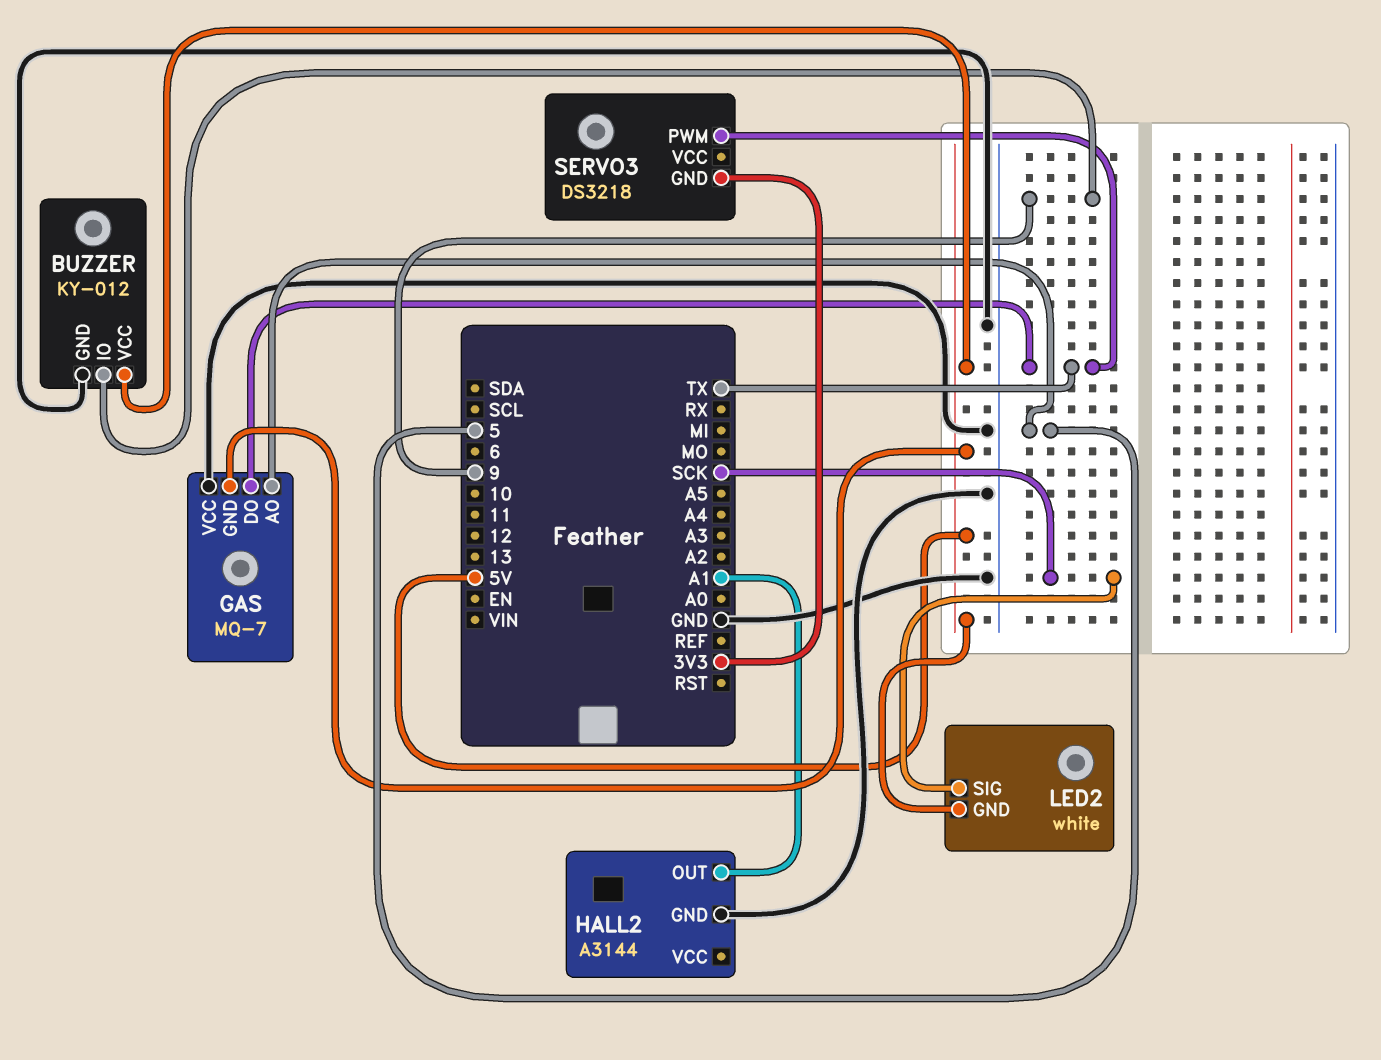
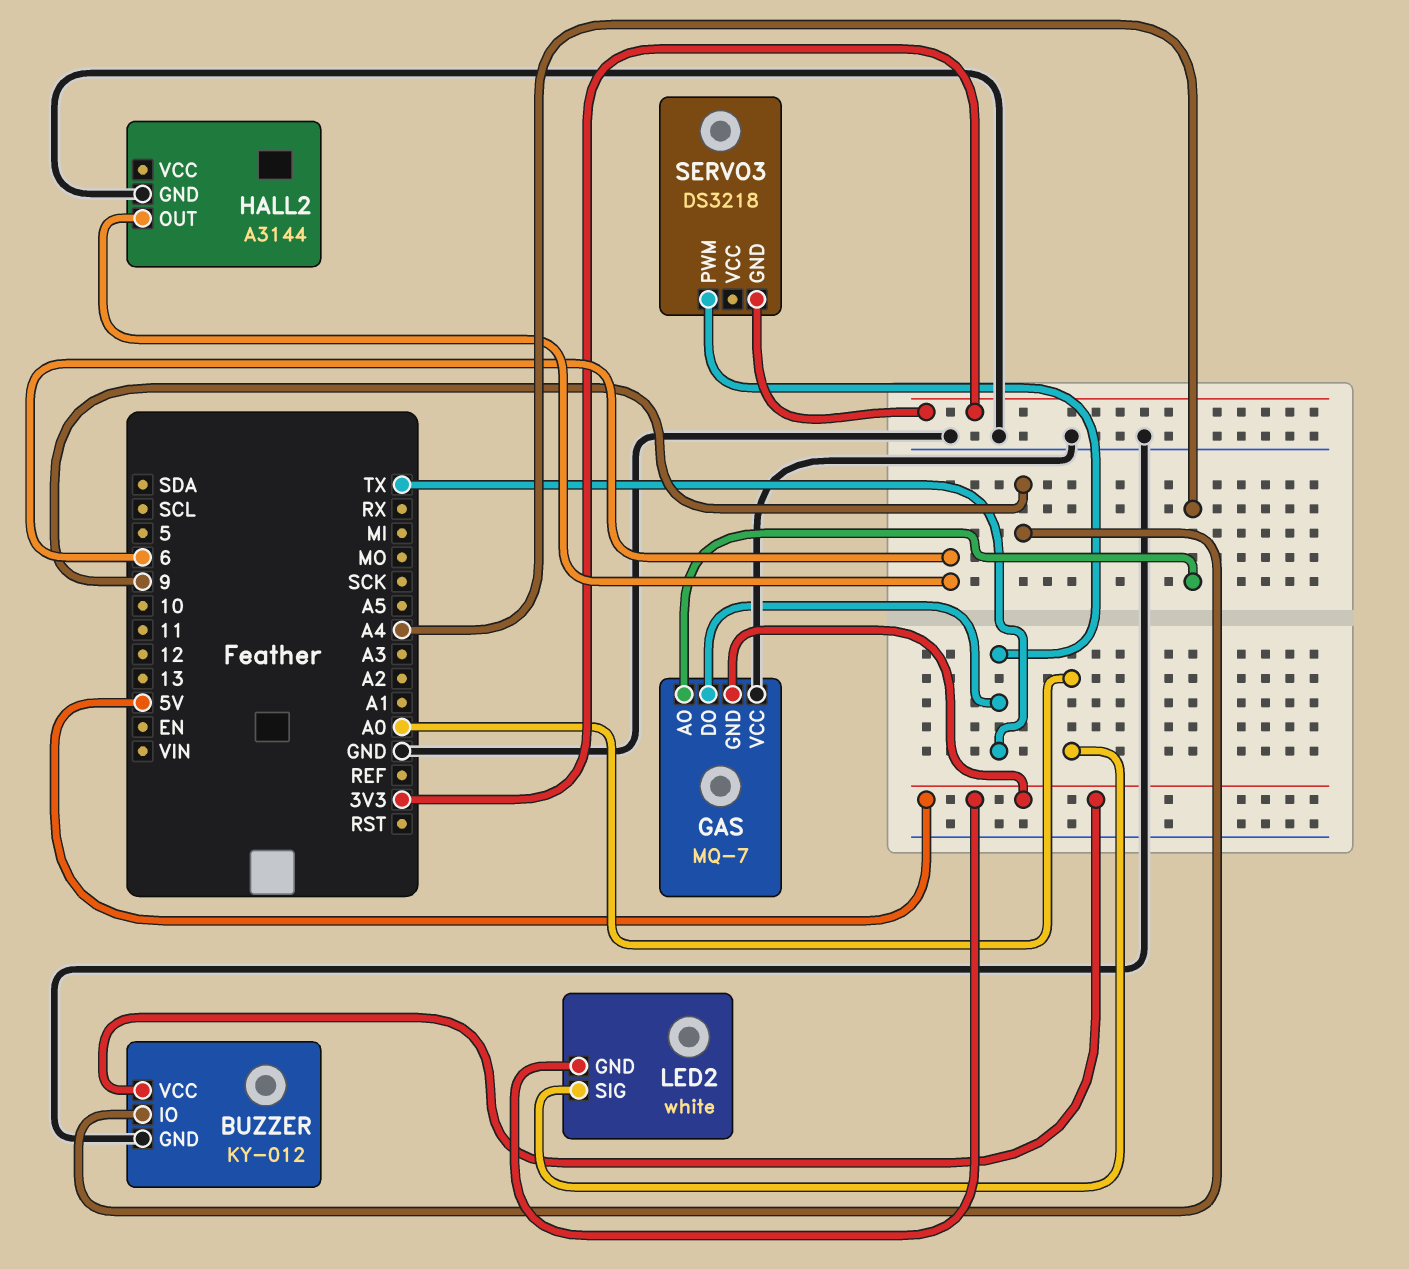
GAS pin AO: 5 -> A4
HALL2 pin OUT: A1 -> 6
LED2 pin SIG: SCK -> A0

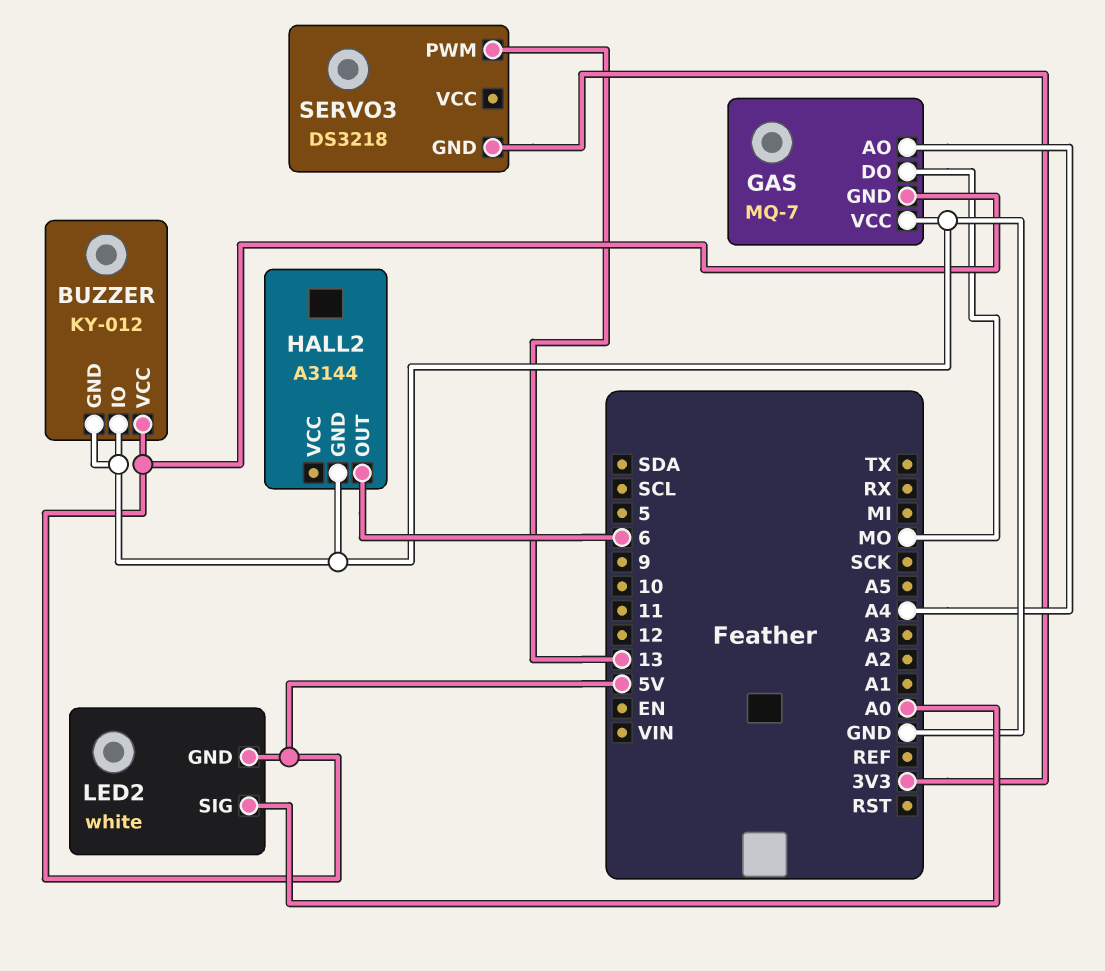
BUZZER pin IO: 9 -> GND
GAS pin DO: TX -> MO
SERVO3 pin PWM: TX -> 13

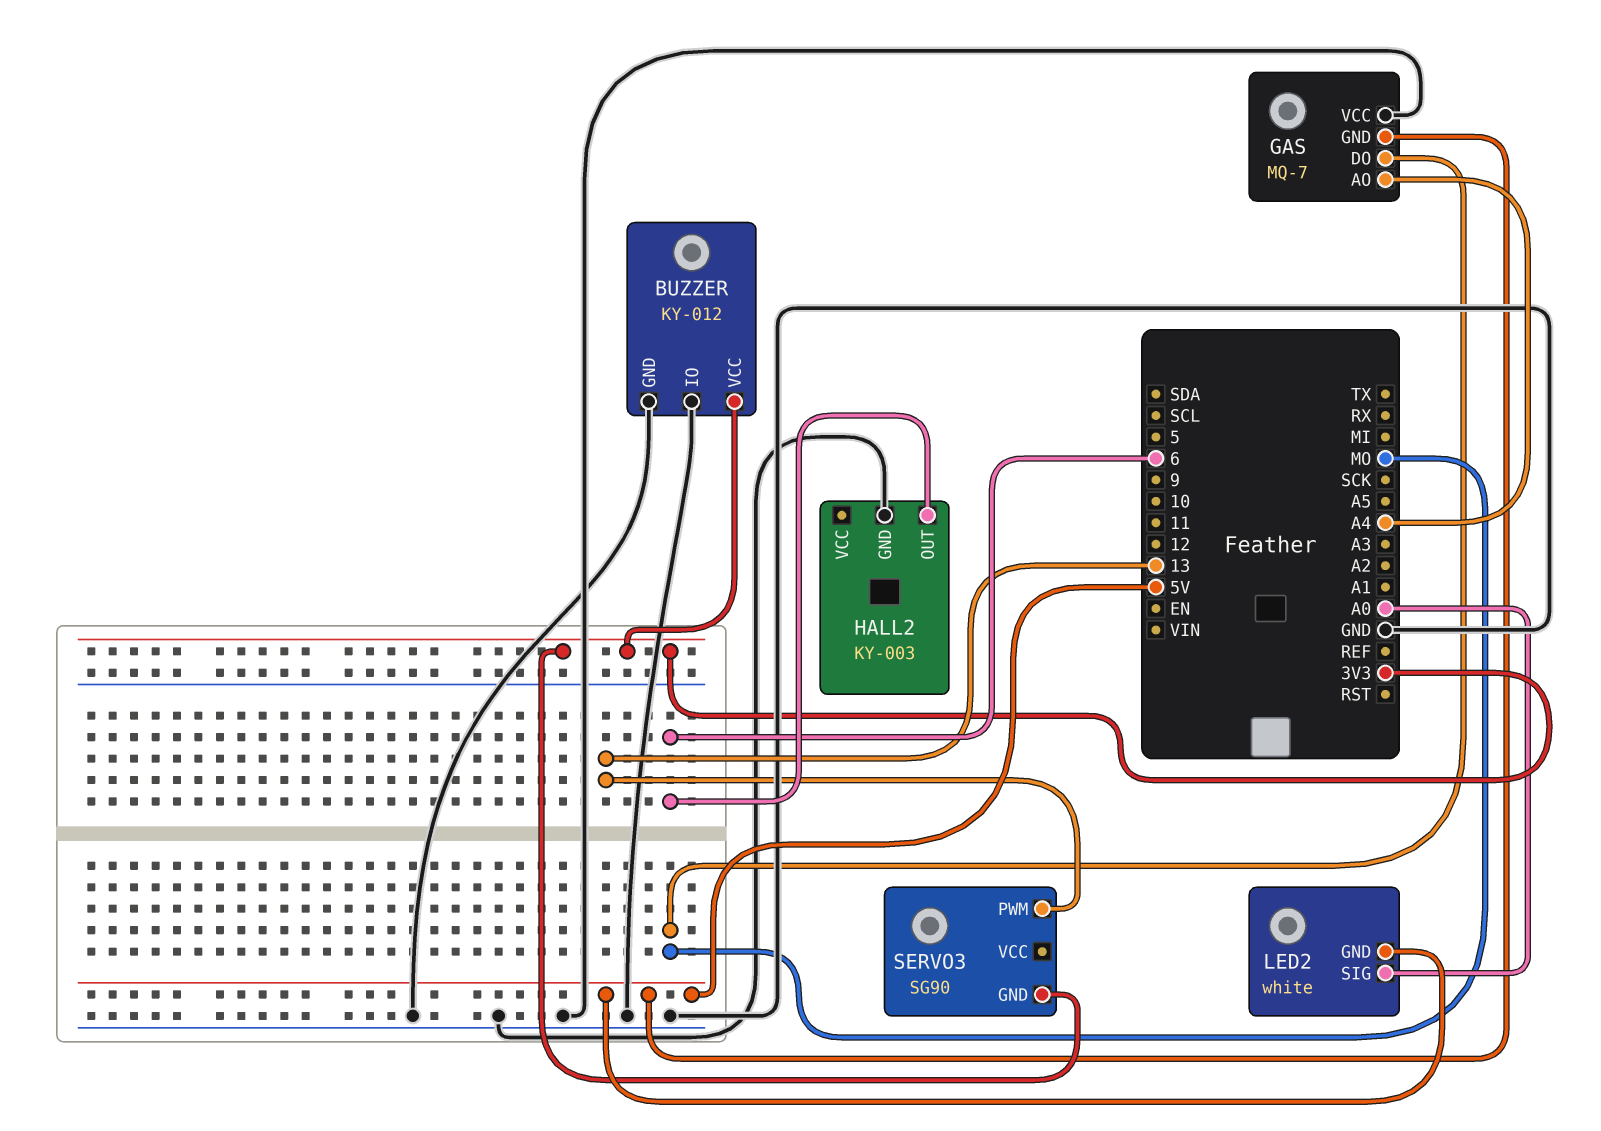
BUZZER pin VCC: 5V -> 3V3
HALL2: A3144 -> KY-003
SERVO3: DS3218 -> SG90

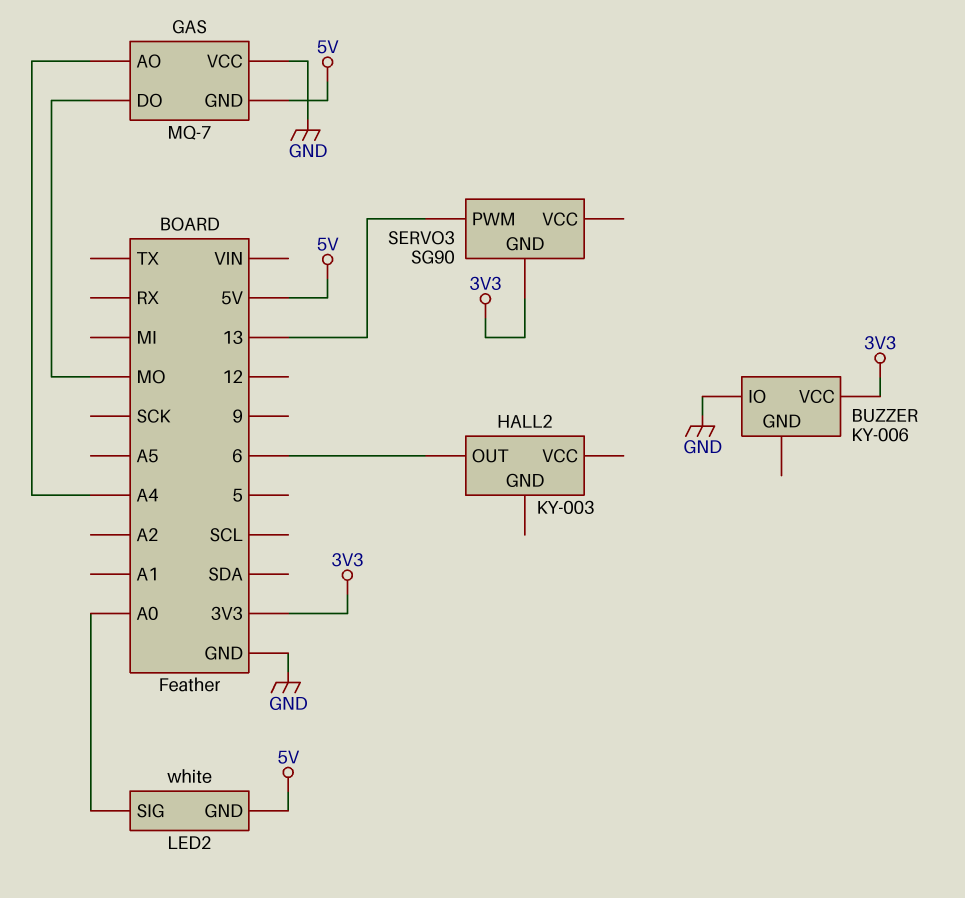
BUZZER: KY-012 -> KY-006
BUZZER pin GND: GND -> none
HALL2 pin GND: GND -> none

